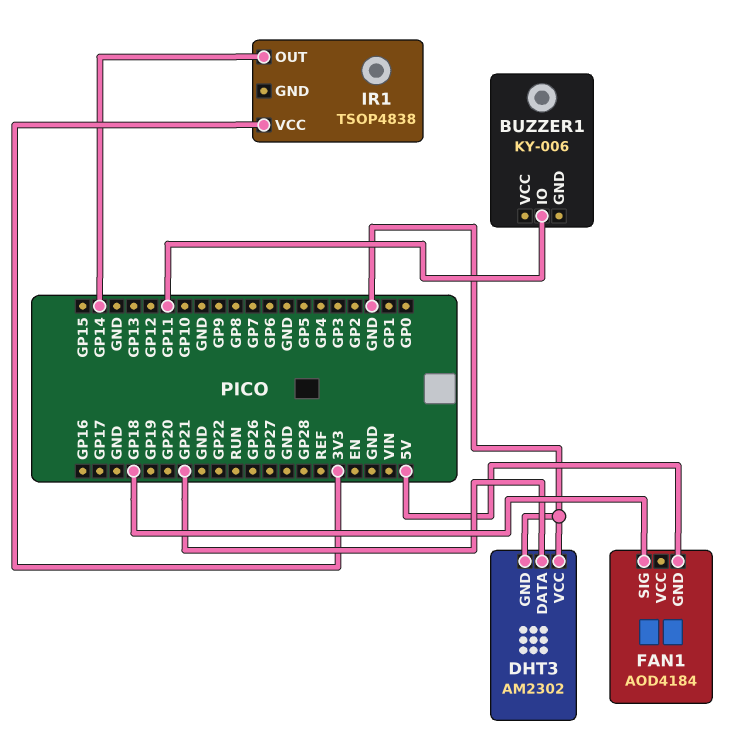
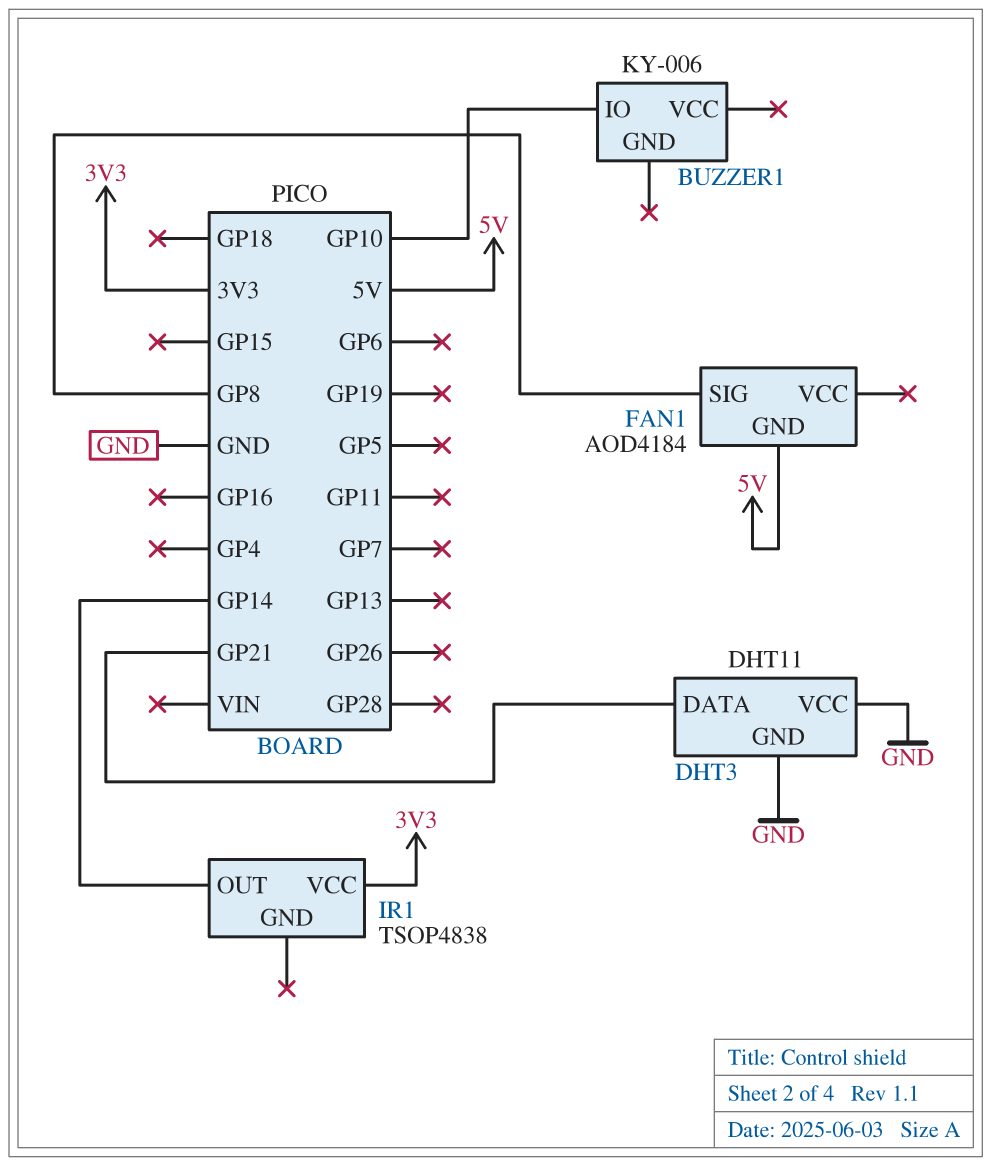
BUZZER1 pin IO: GP11 -> GP10
DHT3: AM2302 -> DHT11
FAN1 pin SIG: GP18 -> GP8

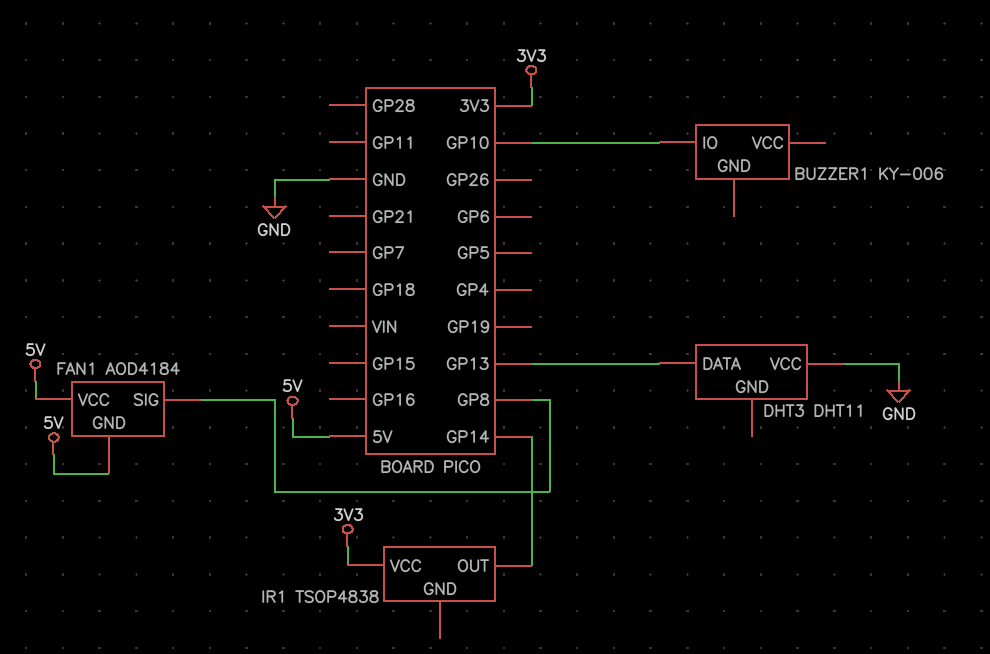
DHT3 pin DATA: GP21 -> GP13
DHT3 pin GND: GND -> none
FAN1 pin VCC: none -> 5V

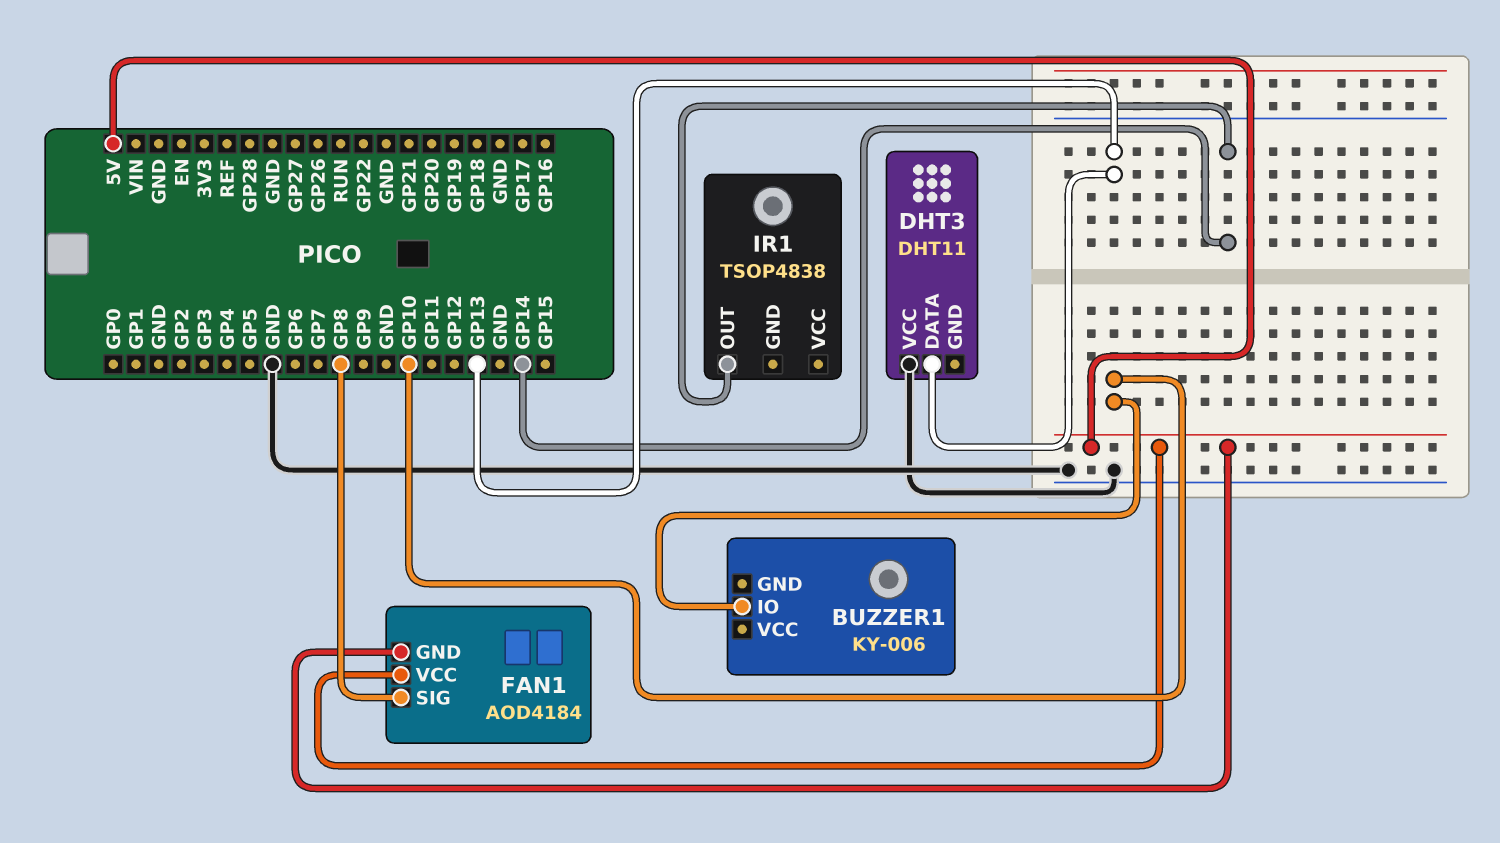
IR1 pin VCC: 3V3 -> none

